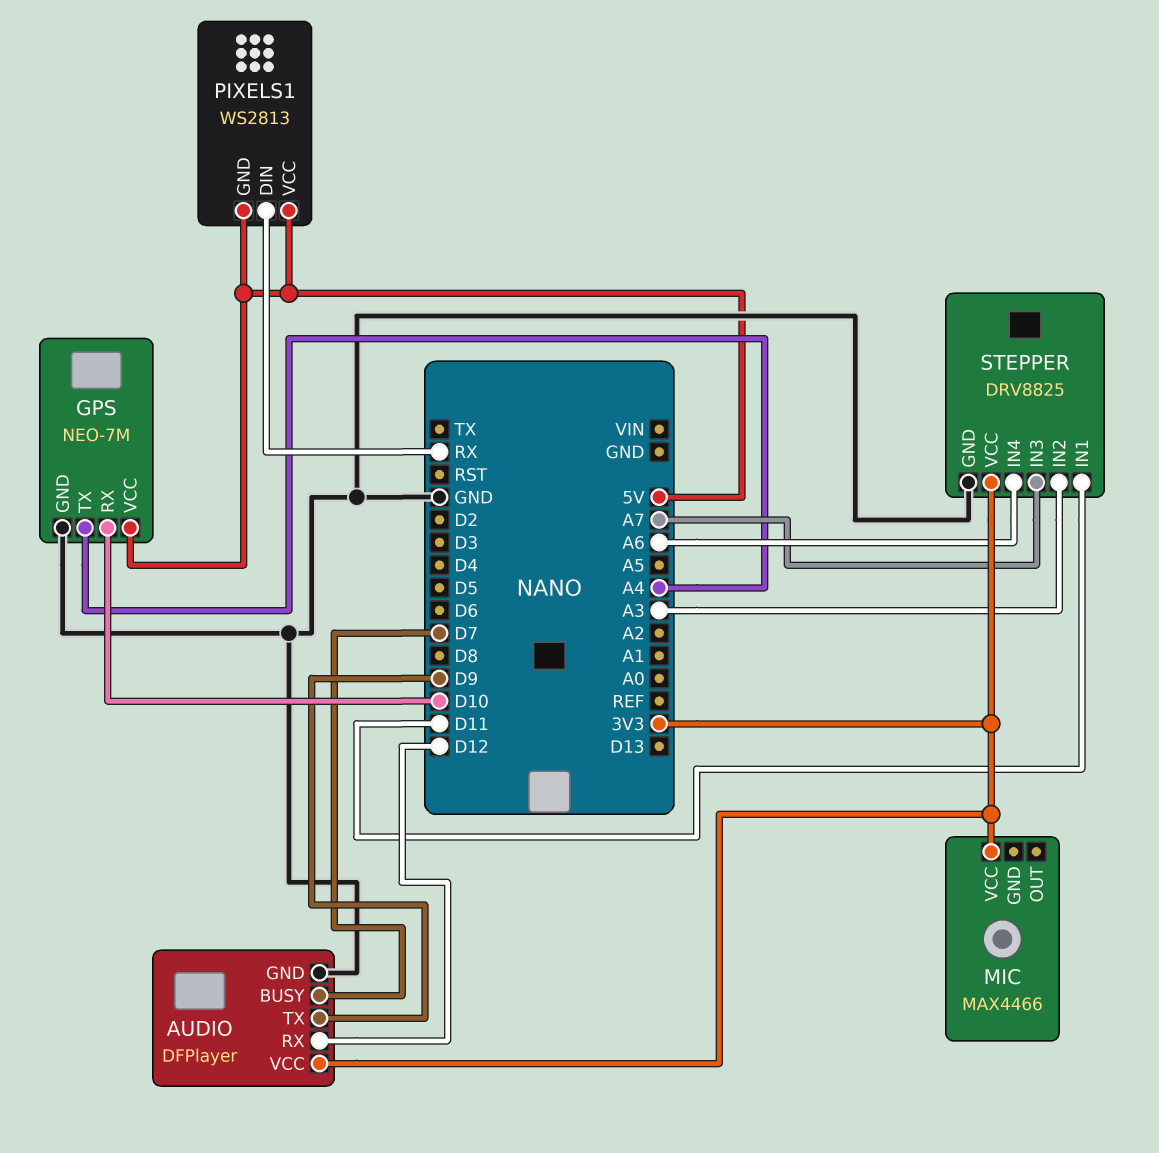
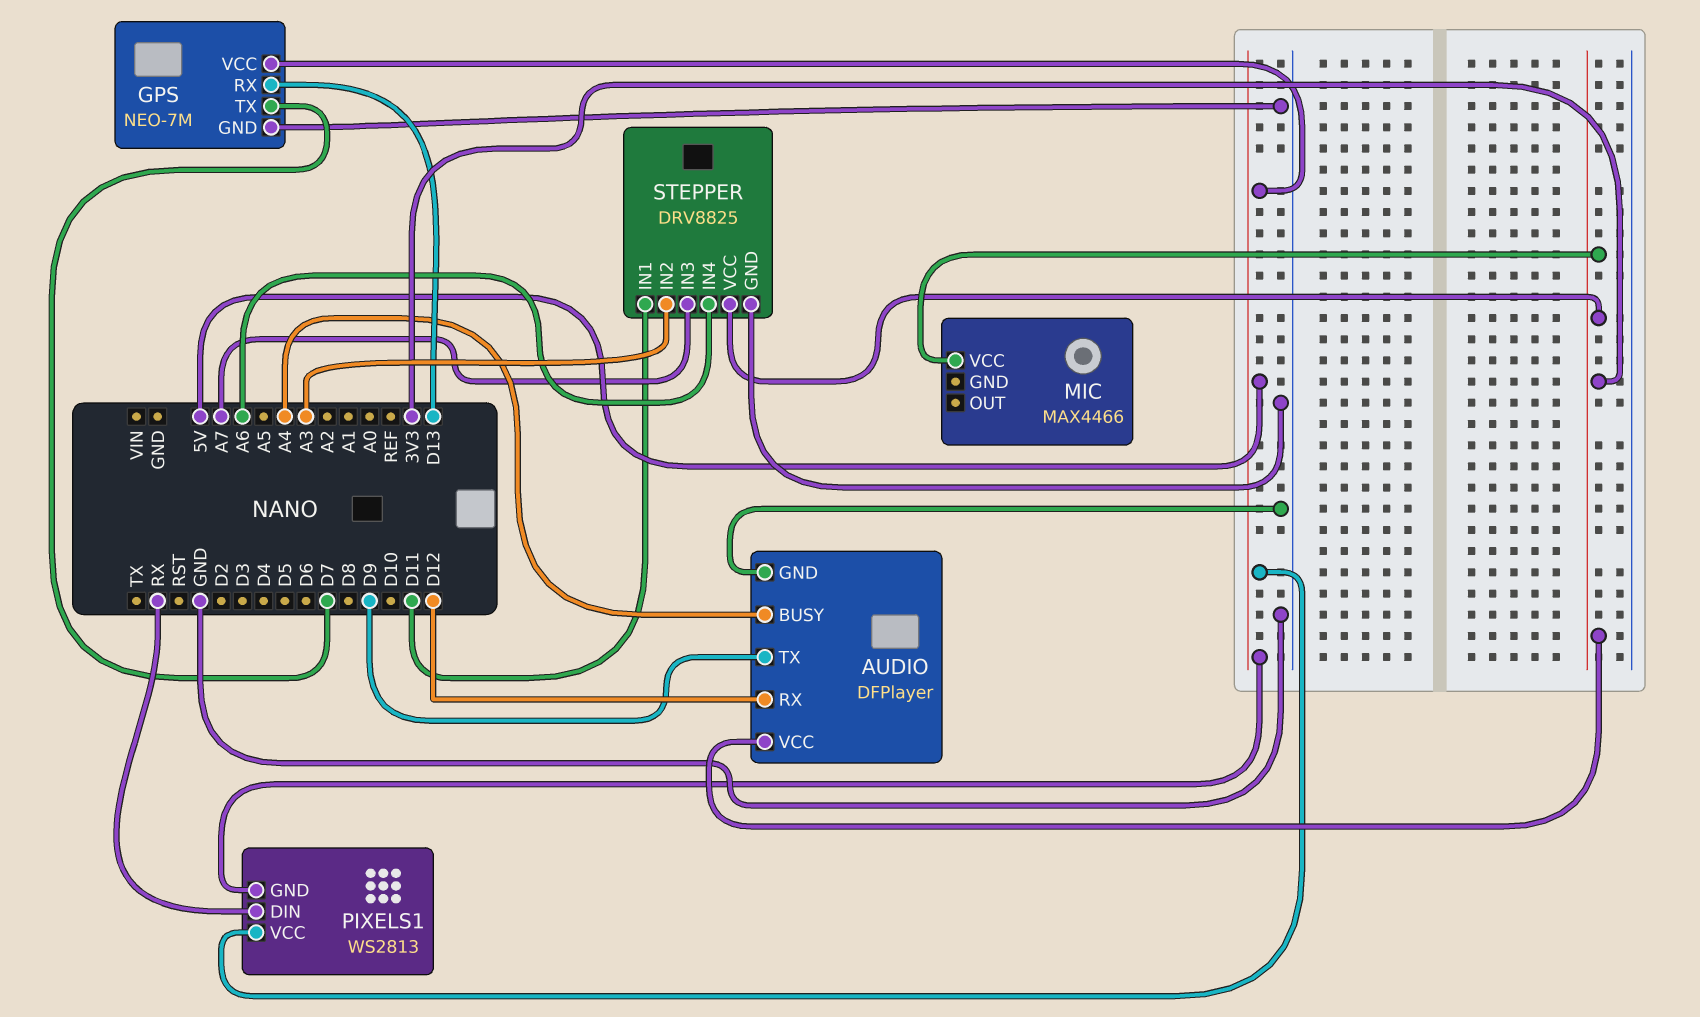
AUDIO pin BUSY: D7 -> A4
GPS pin RX: D10 -> D13
GPS pin TX: A4 -> D7

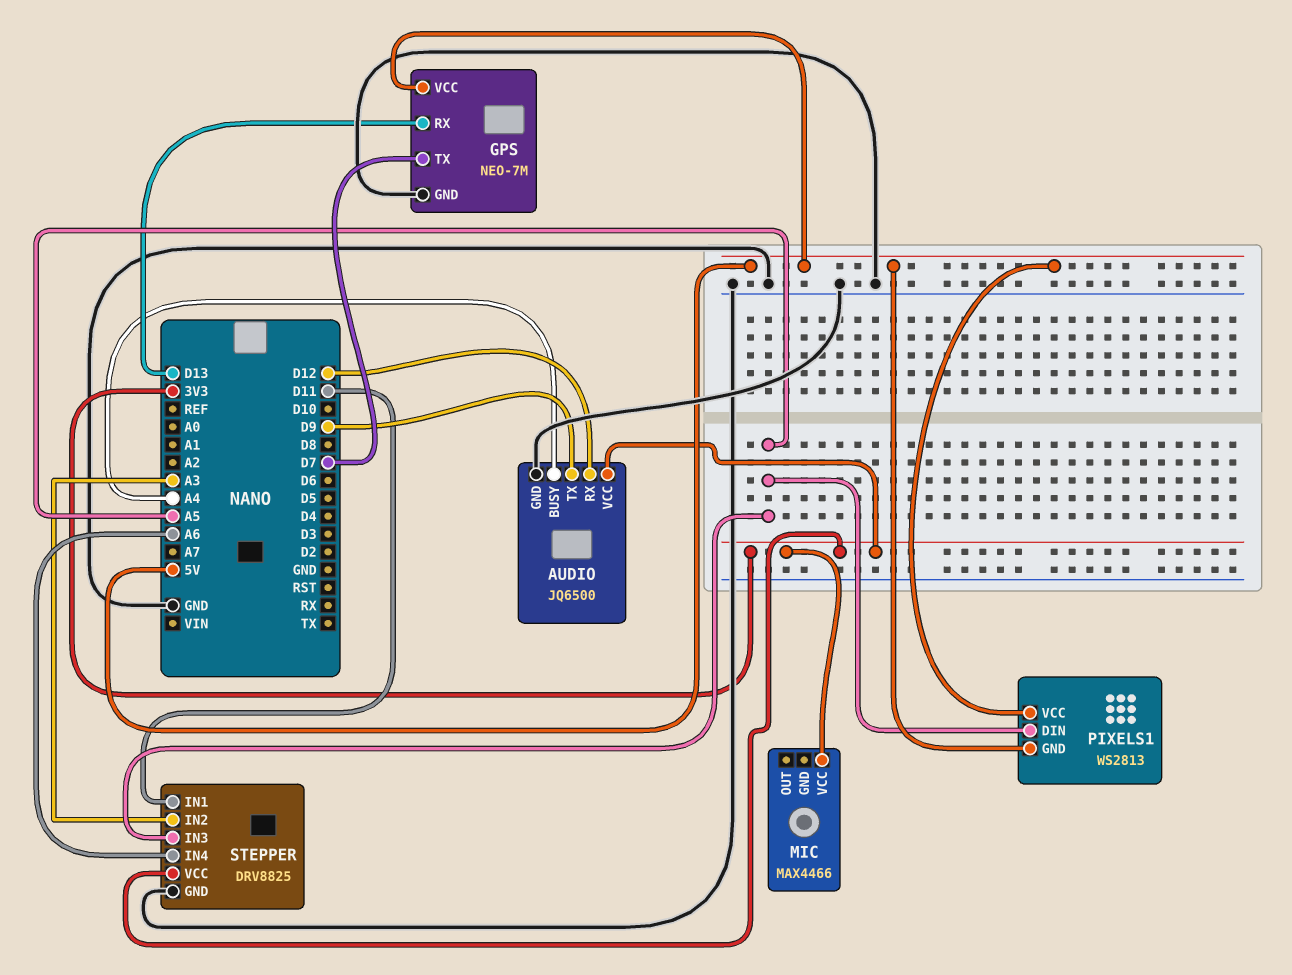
AUDIO: DFPlayer -> JQ6500
PIXELS1 pin DIN: RX -> A5
STEPPER pin IN3: A7 -> A5

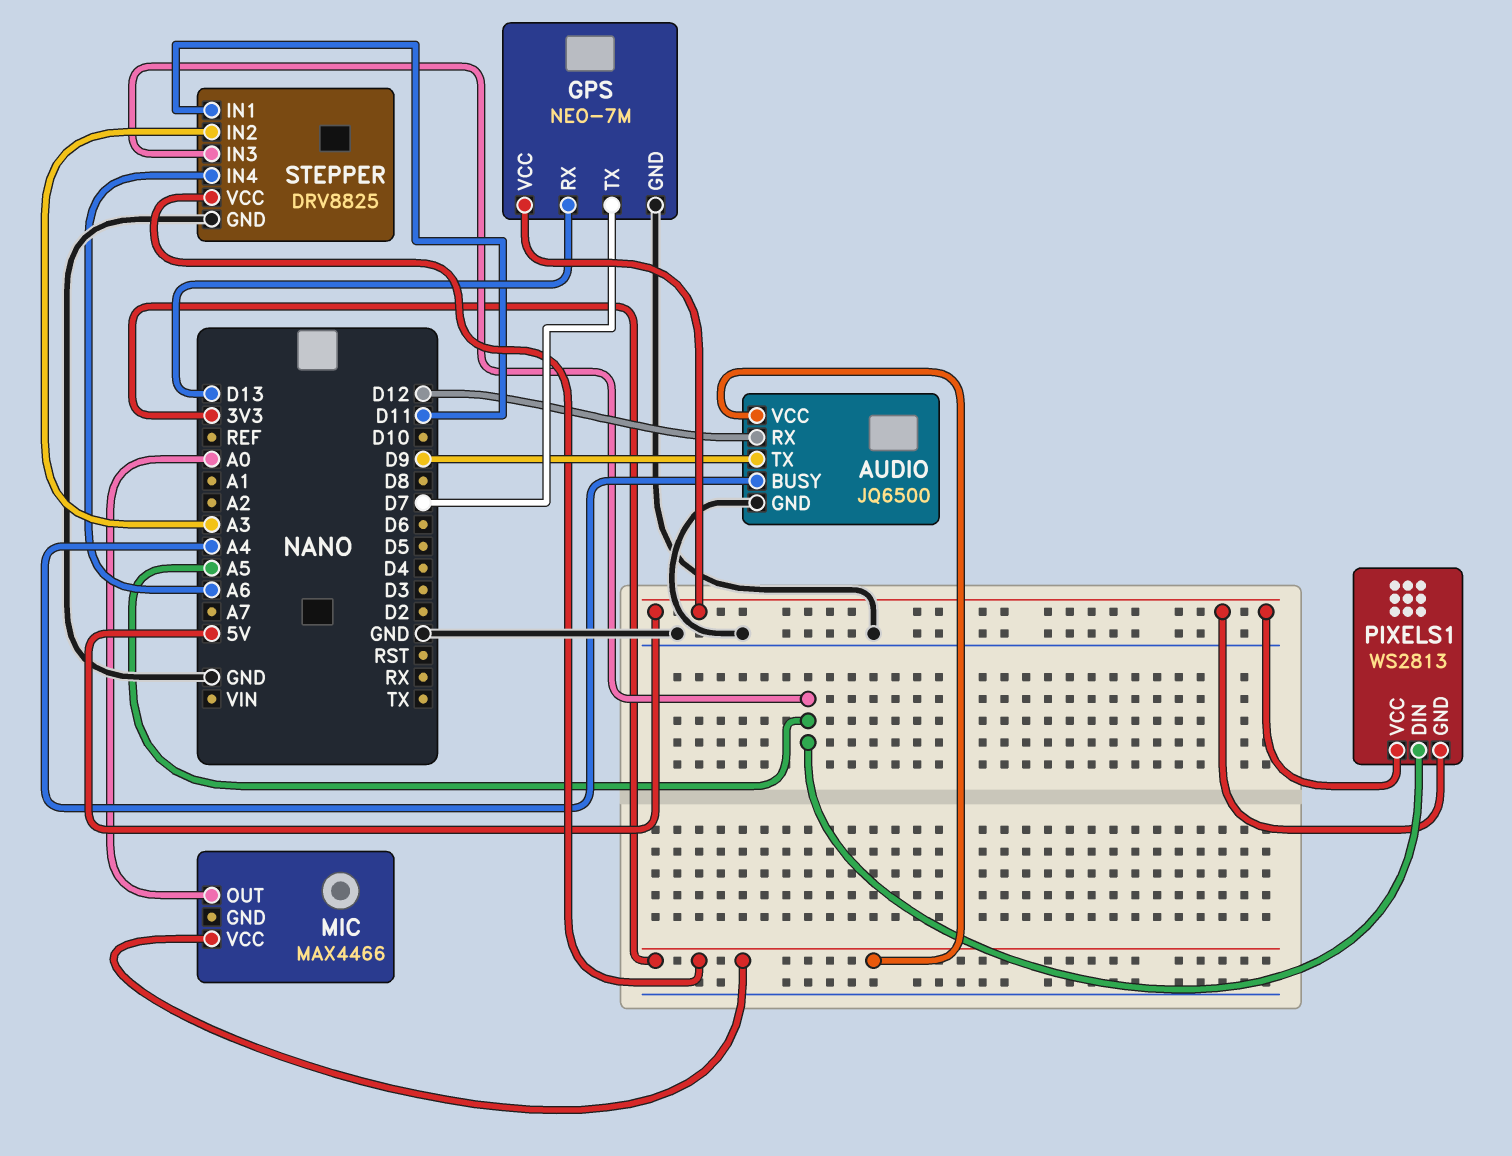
MIC pin OUT: none -> A0

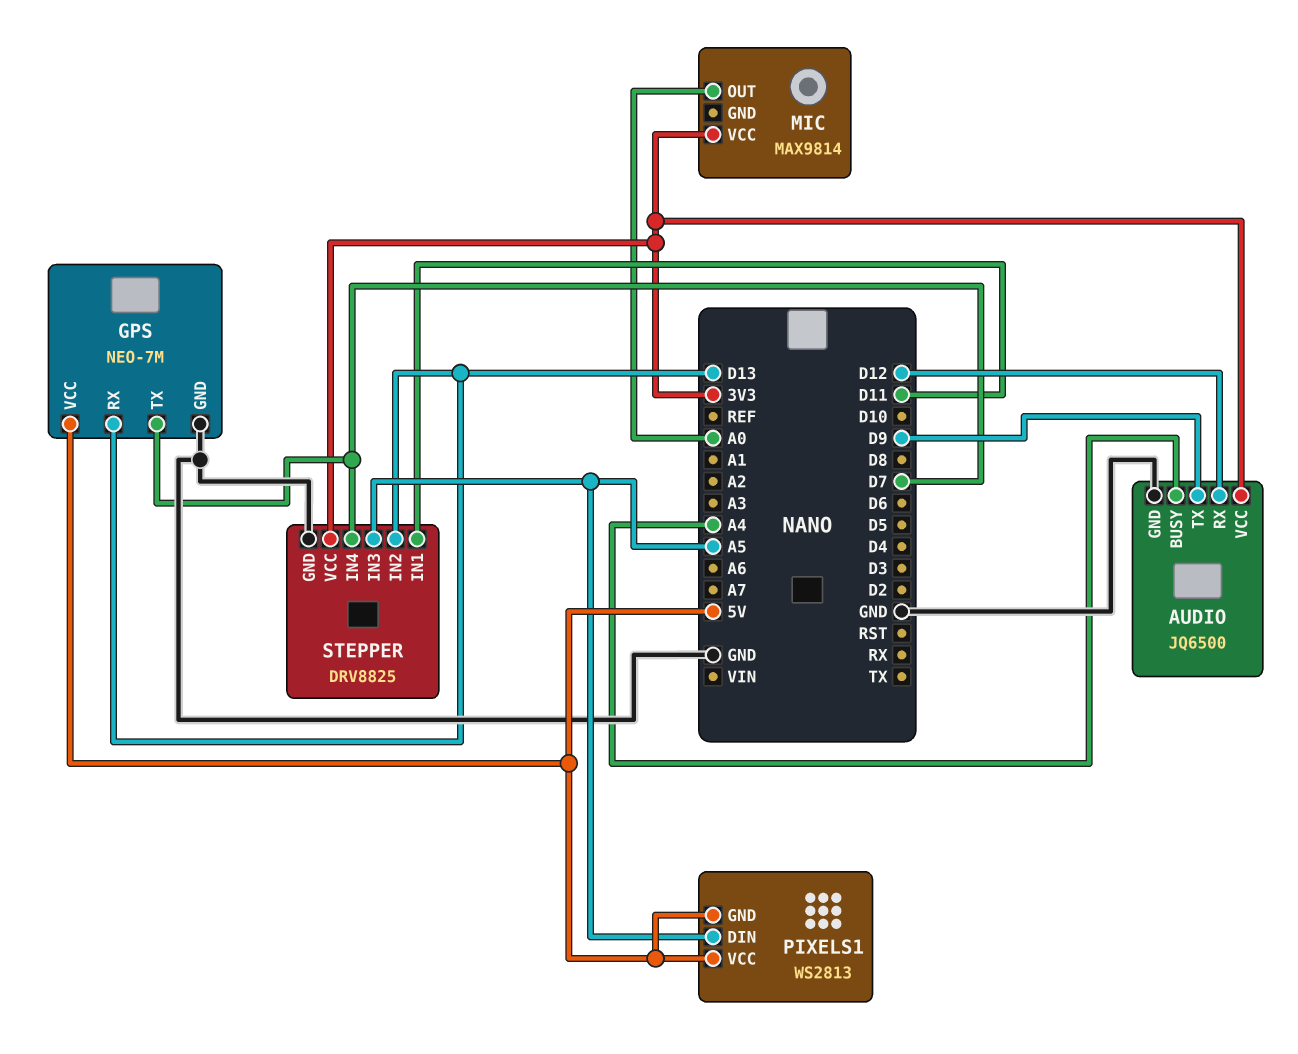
MIC: MAX4466 -> MAX9814
STEPPER pin IN2: A3 -> D13
STEPPER pin IN4: A6 -> D7

